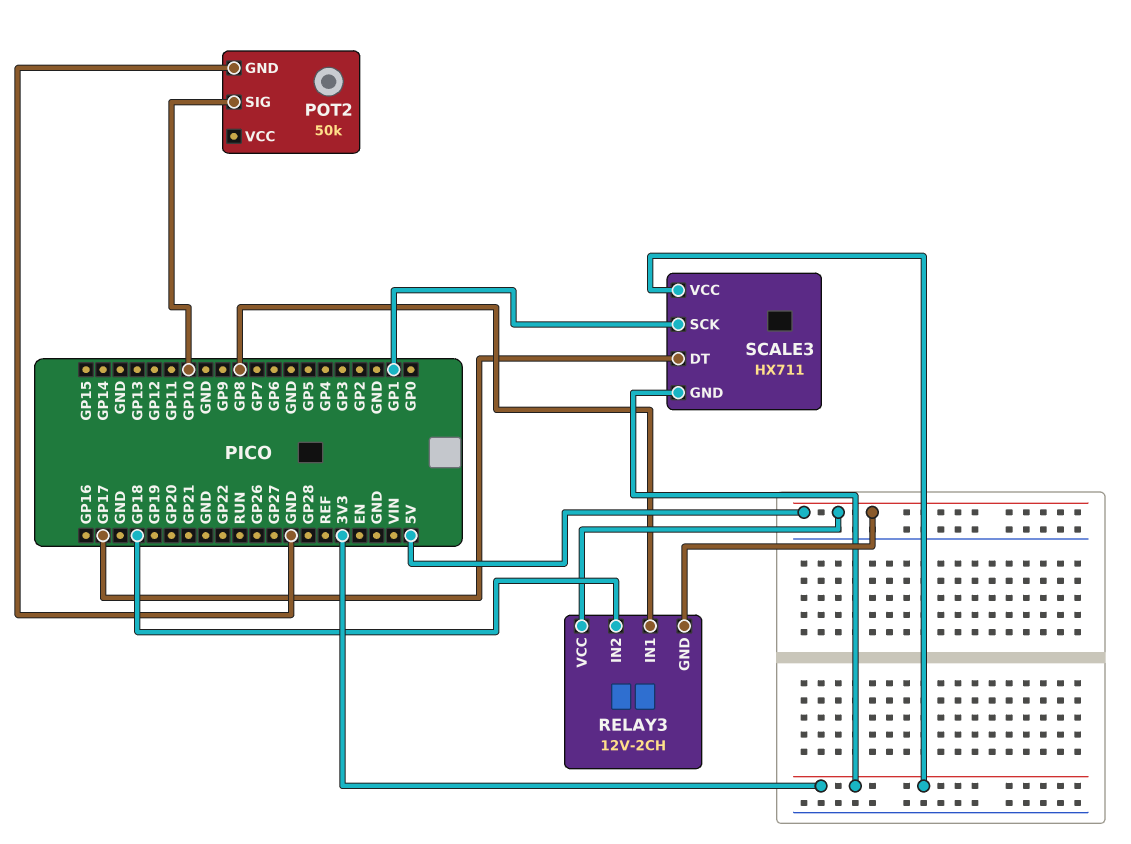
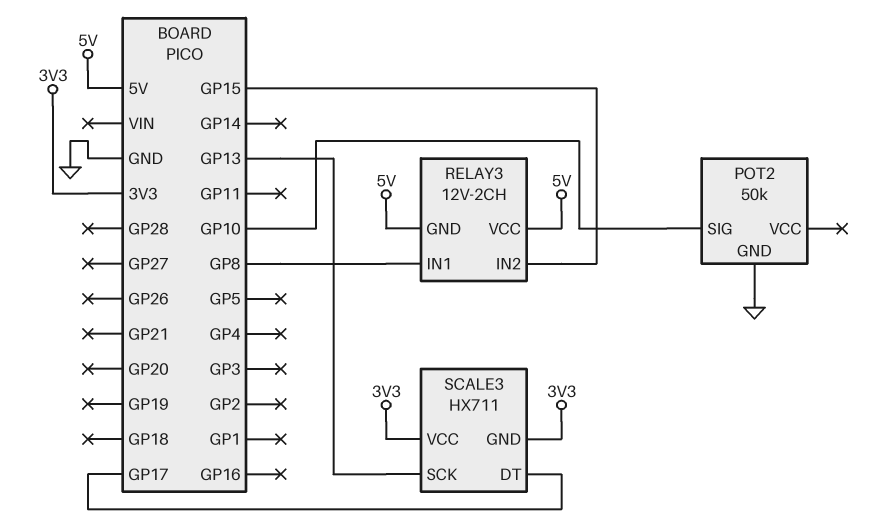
RELAY3 pin IN2: GP18 -> GP15
SCALE3 pin SCK: GP1 -> GP13

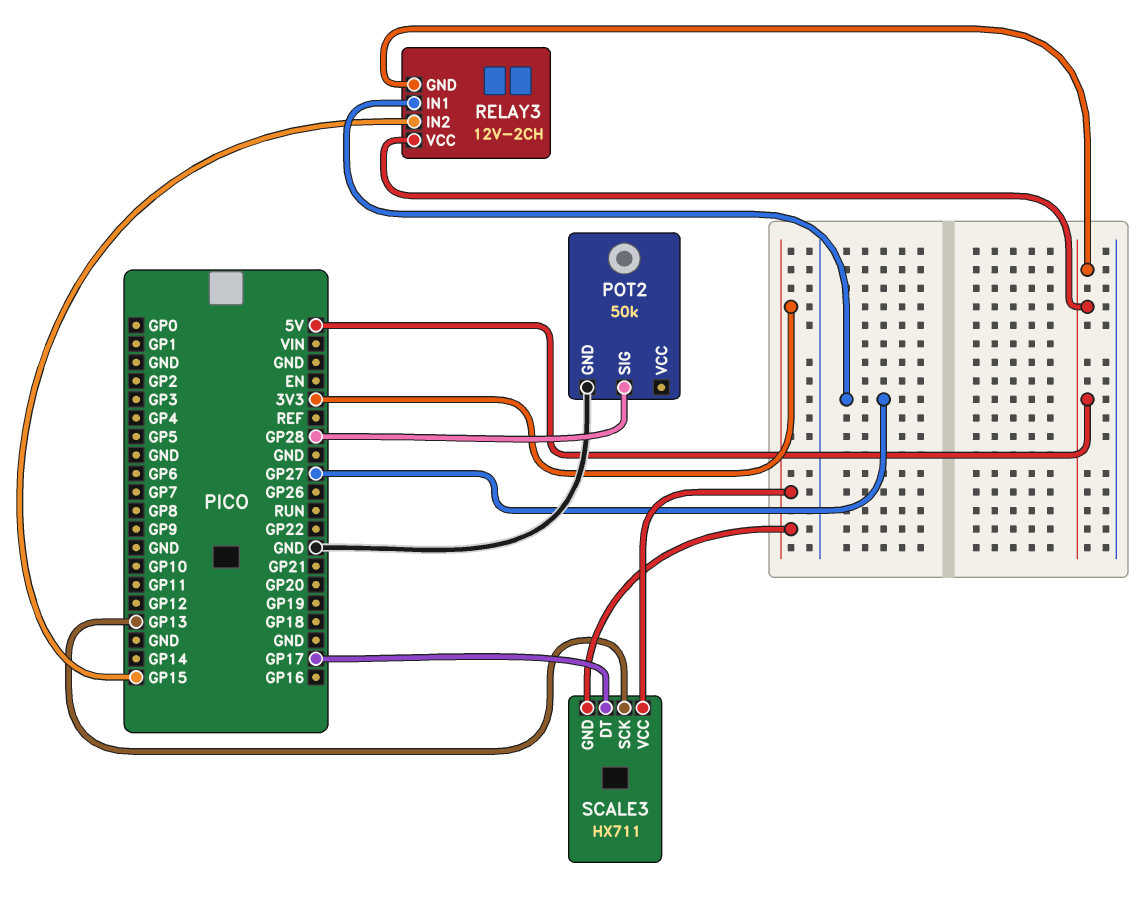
POT2 pin SIG: GP10 -> GP28
RELAY3 pin IN1: GP8 -> GP27

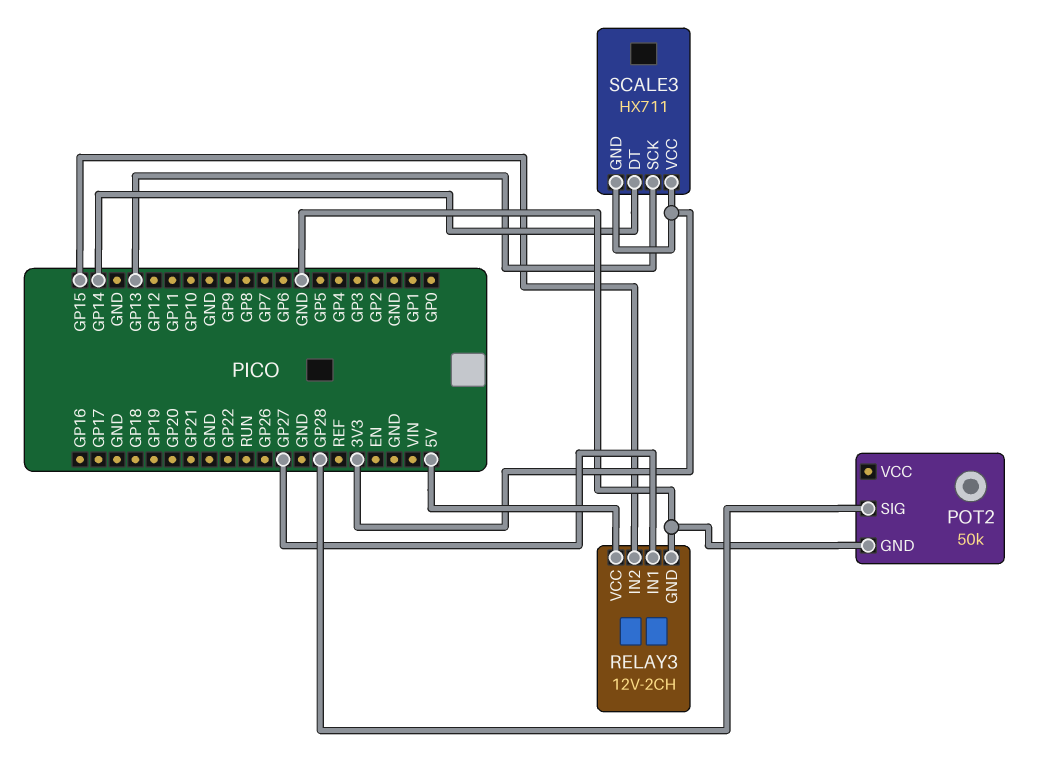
RELAY3 pin GND: 5V -> GND
SCALE3 pin DT: GP17 -> GP14

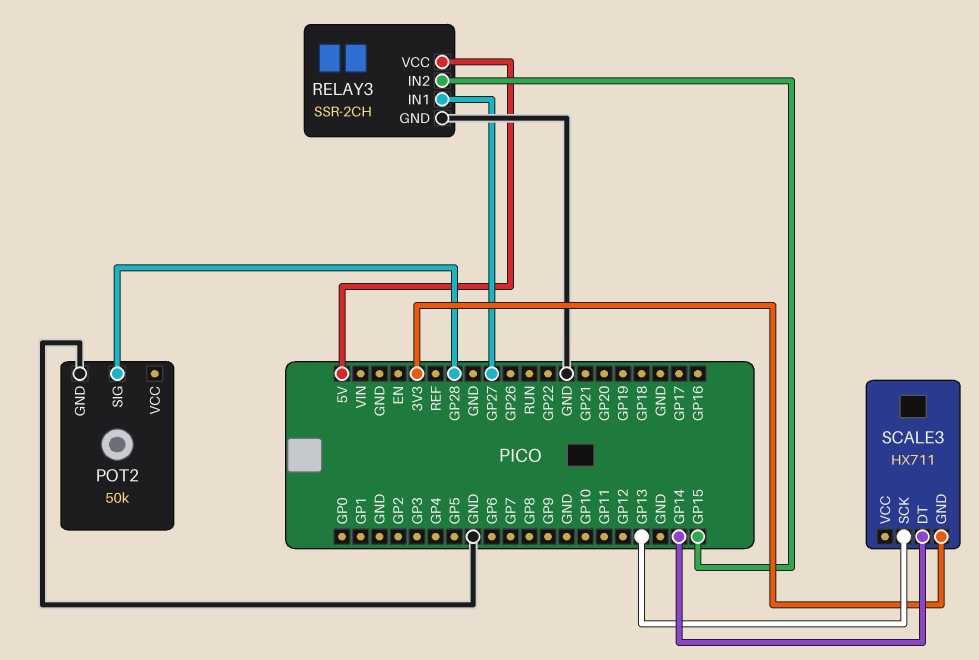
RELAY3: 12V-2CH -> SSR-2CH
SCALE3 pin VCC: 3V3 -> none

